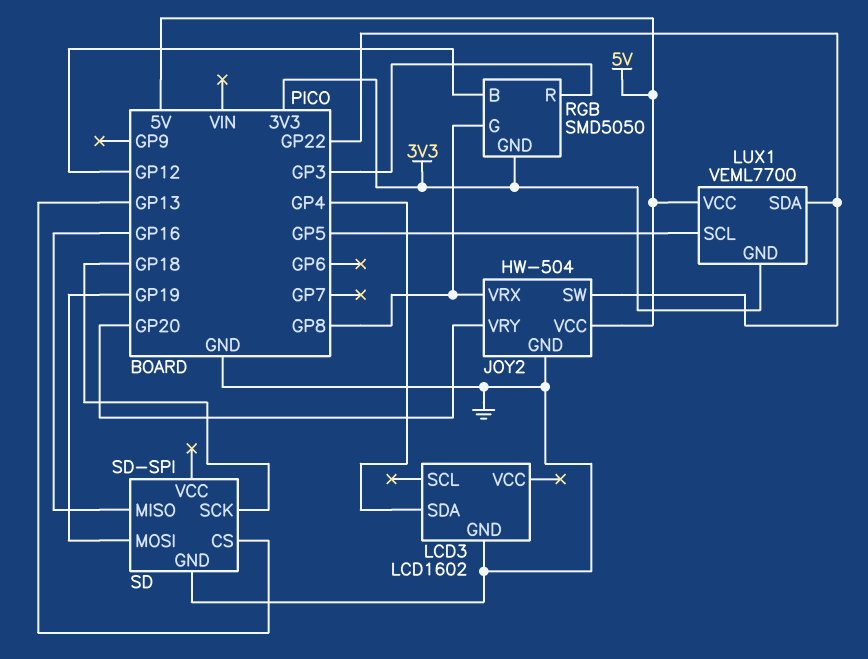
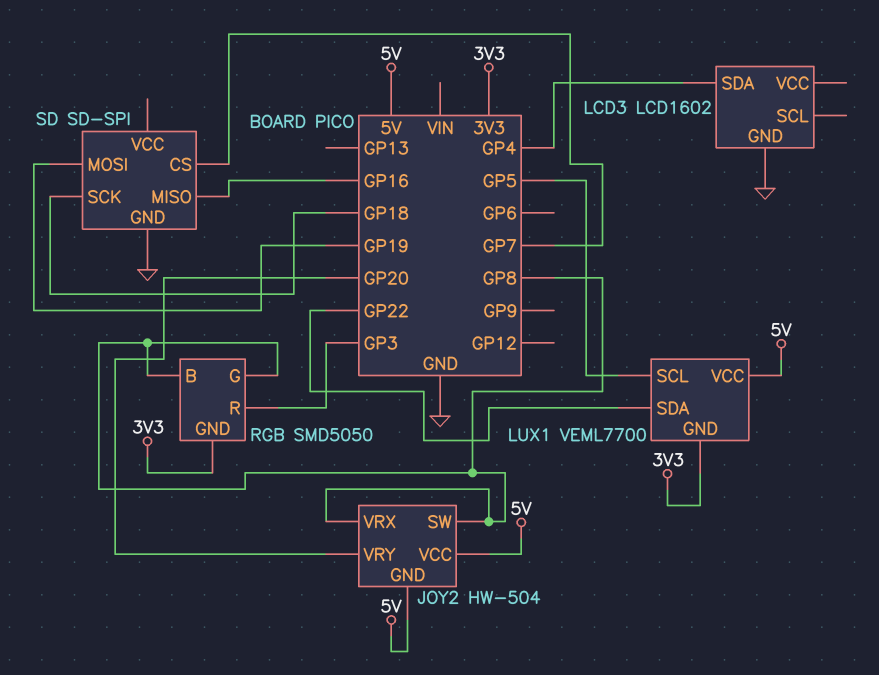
JOY2 pin GND: GND -> 5V
JOY2 pin SW: GP22 -> GP8
RGB pin B: GP12 -> GP8
SD pin CS: GP13 -> GP7

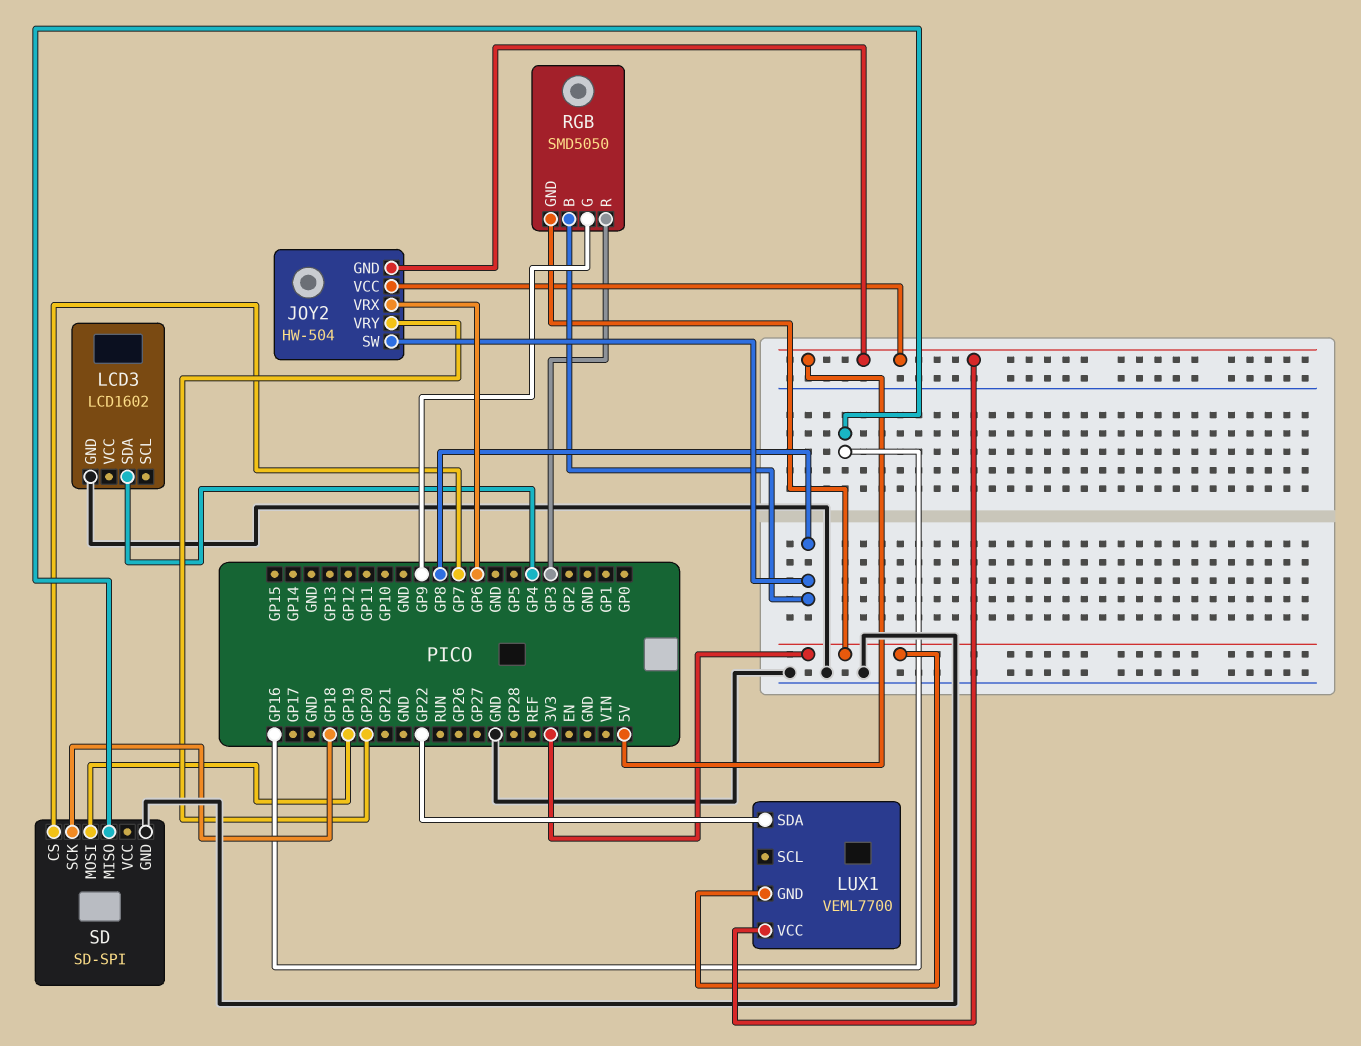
JOY2 pin VRX: GP8 -> GP6
LUX1 pin SCL: GP5 -> none
RGB pin G: GP8 -> GP9

